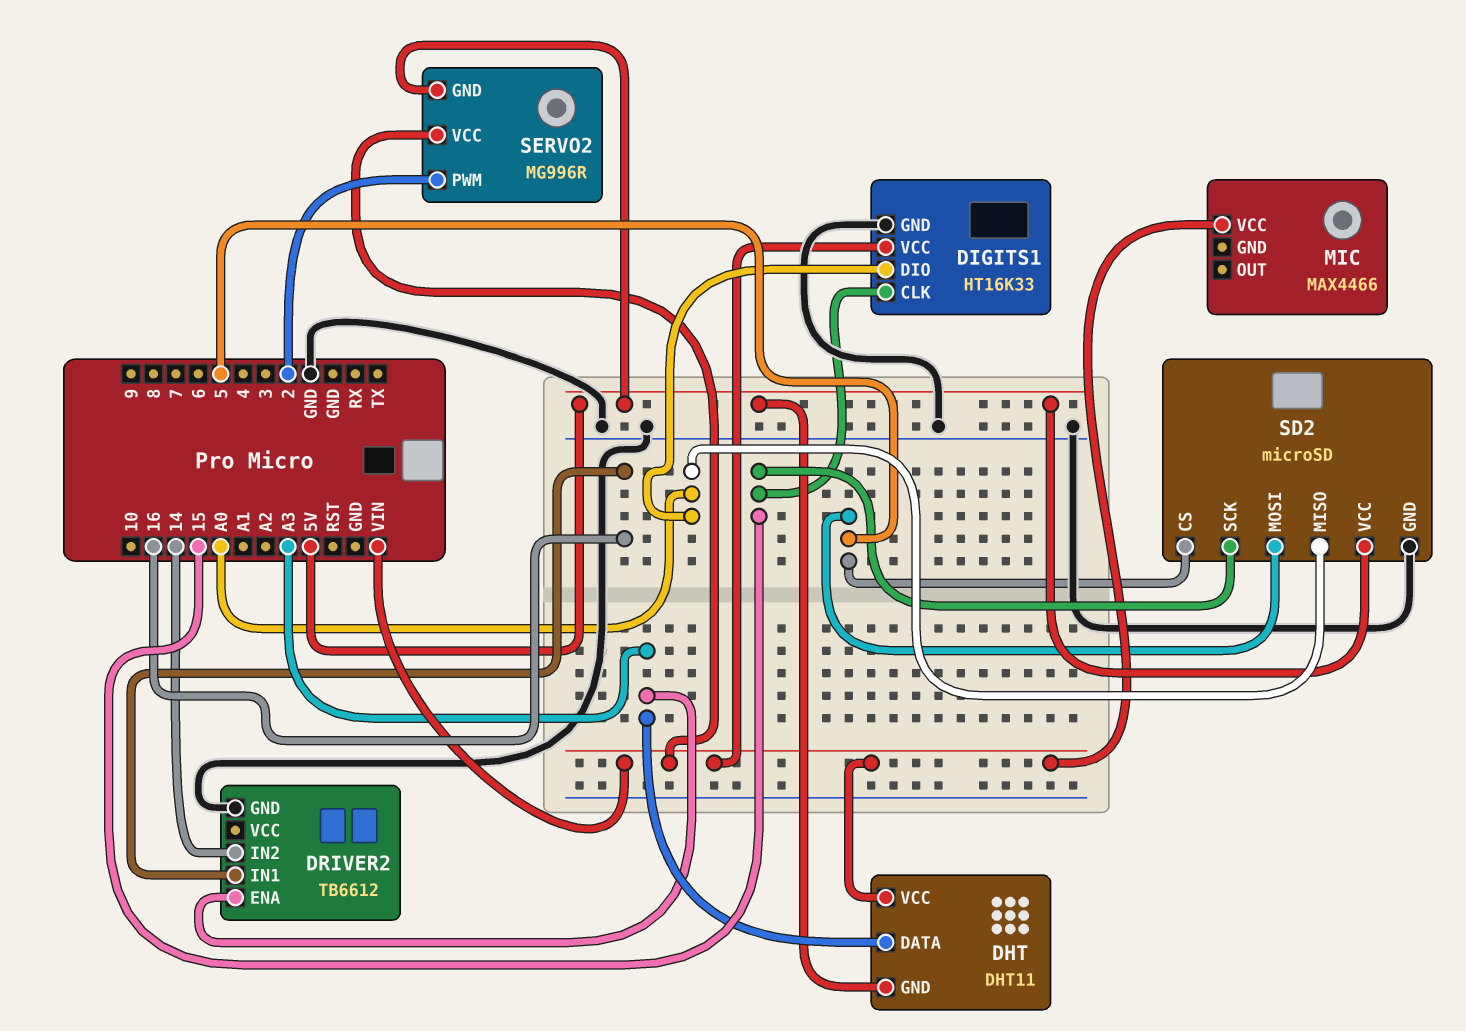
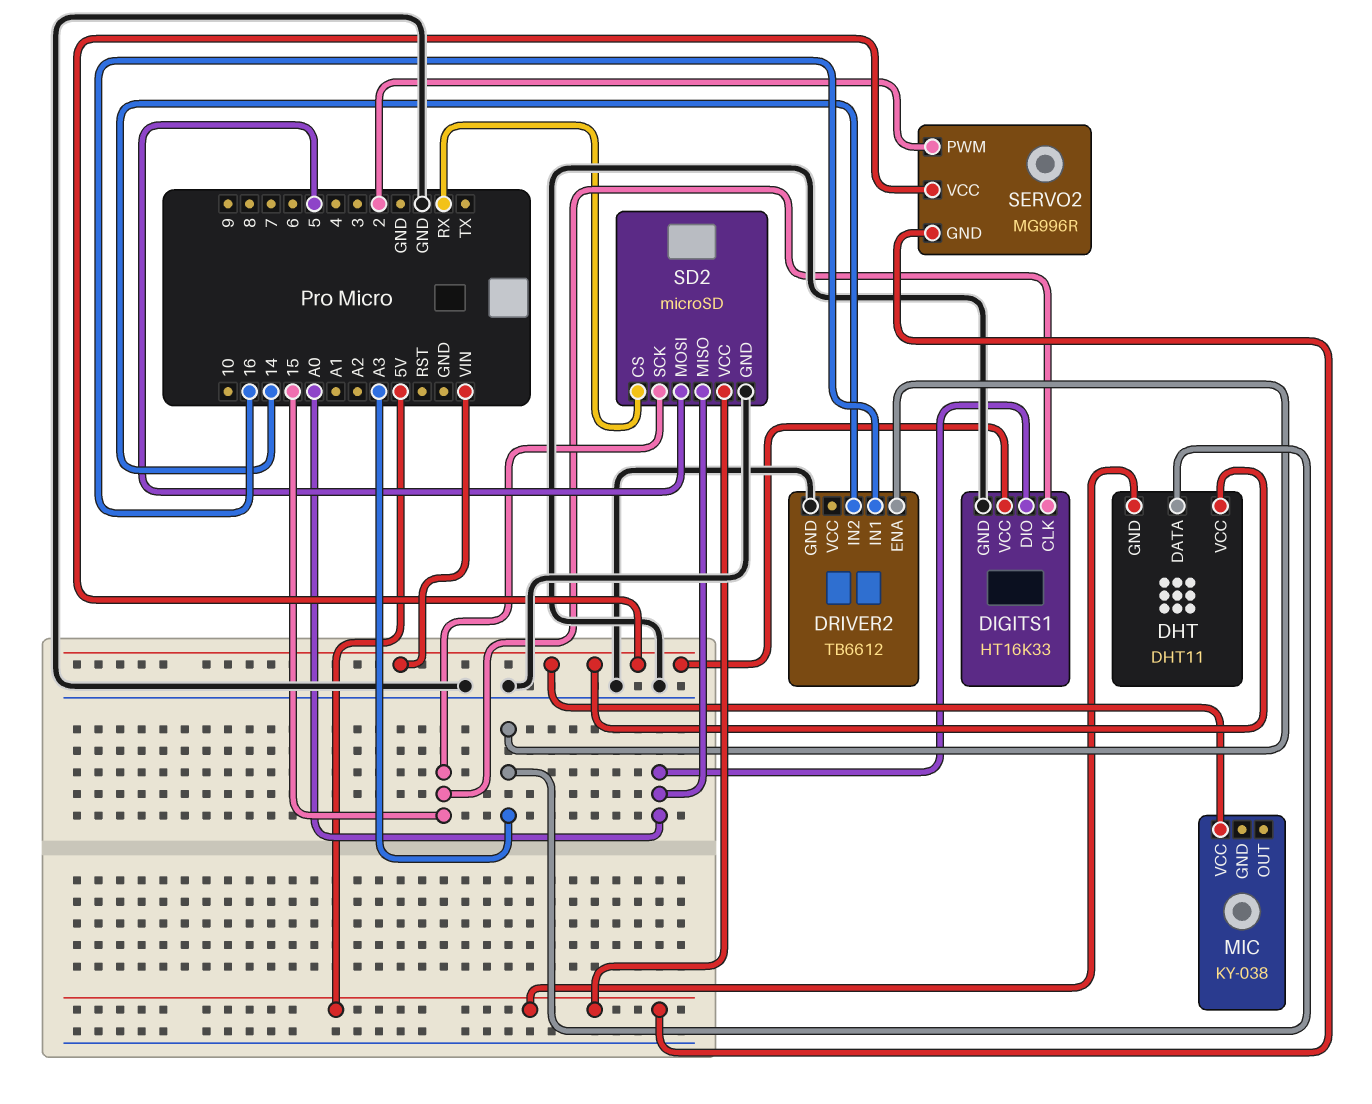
MIC: MAX4466 -> KY-038
SD2 pin CS: 5 -> RX

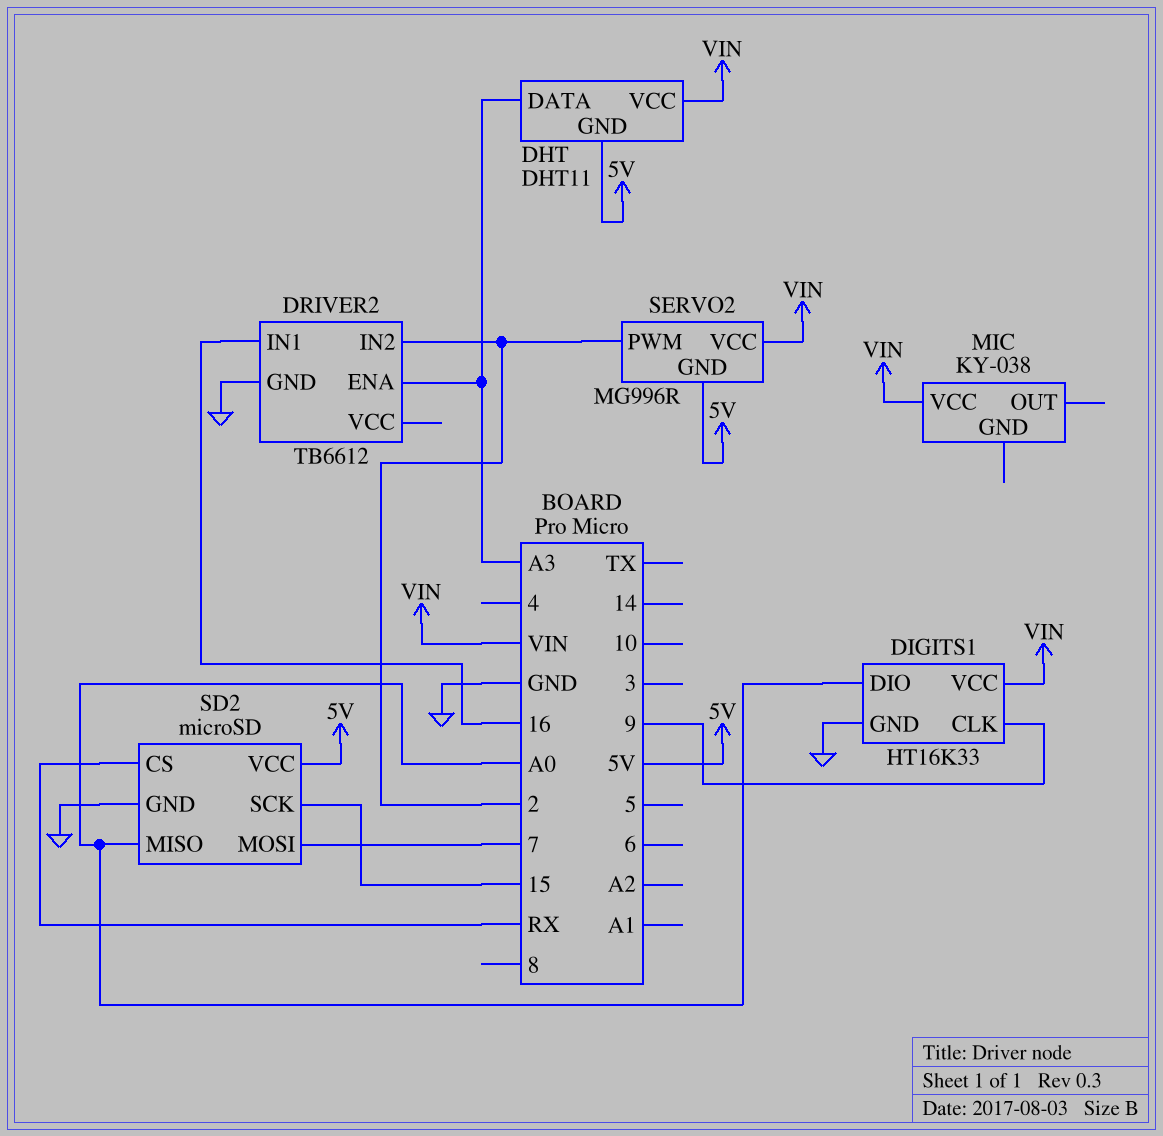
DIGITS1 pin CLK: 15 -> 9
DRIVER2 pin IN2: 14 -> 2
SD2 pin MOSI: 5 -> 7

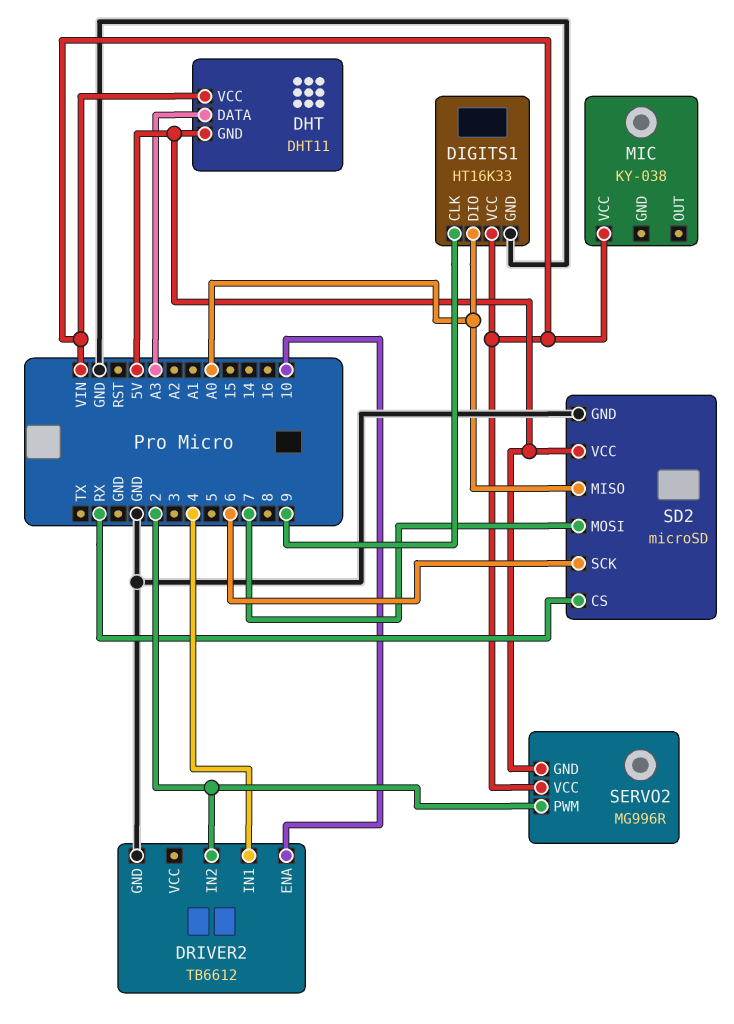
DRIVER2 pin ENA: A3 -> 10
DRIVER2 pin IN1: 16 -> 4
SD2 pin SCK: 15 -> 6

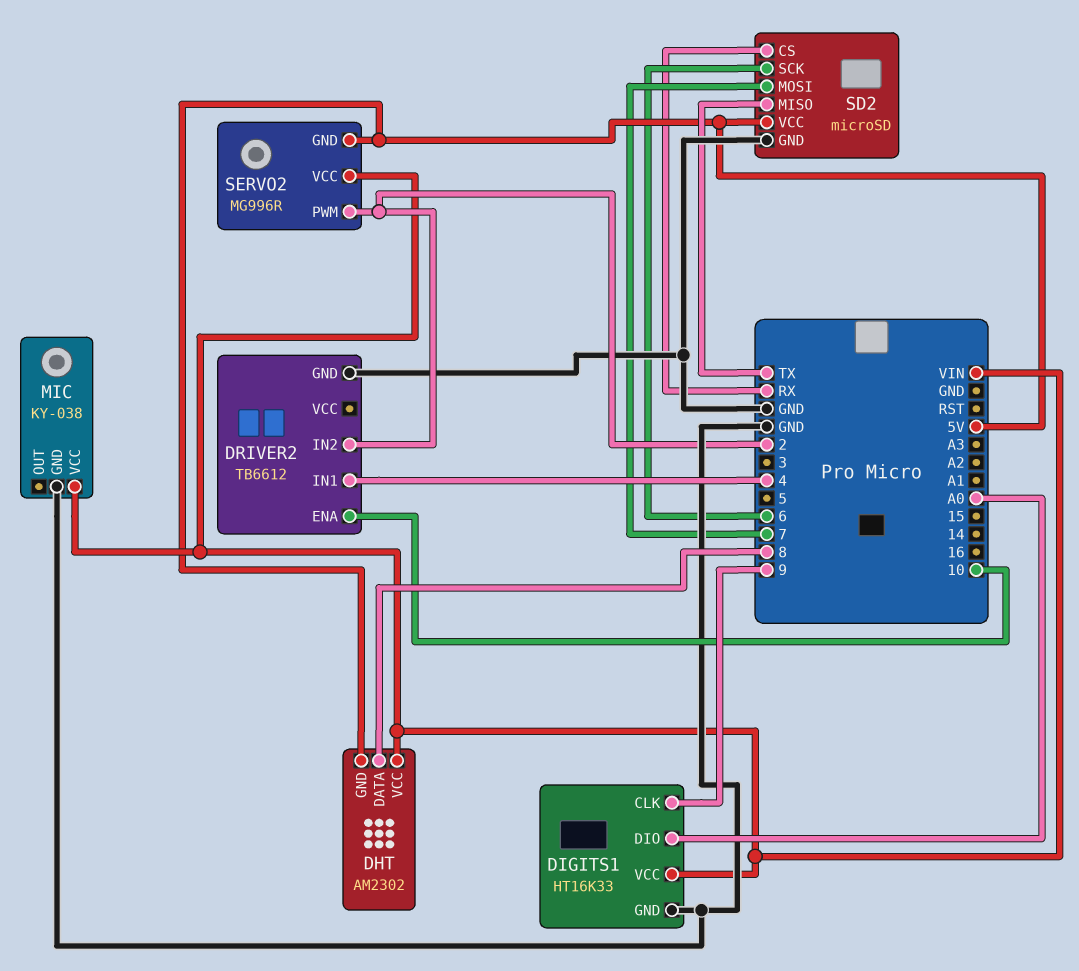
DHT: DHT11 -> AM2302
DHT pin DATA: A3 -> 8
MIC pin GND: none -> GND
SD2 pin MISO: A0 -> TX

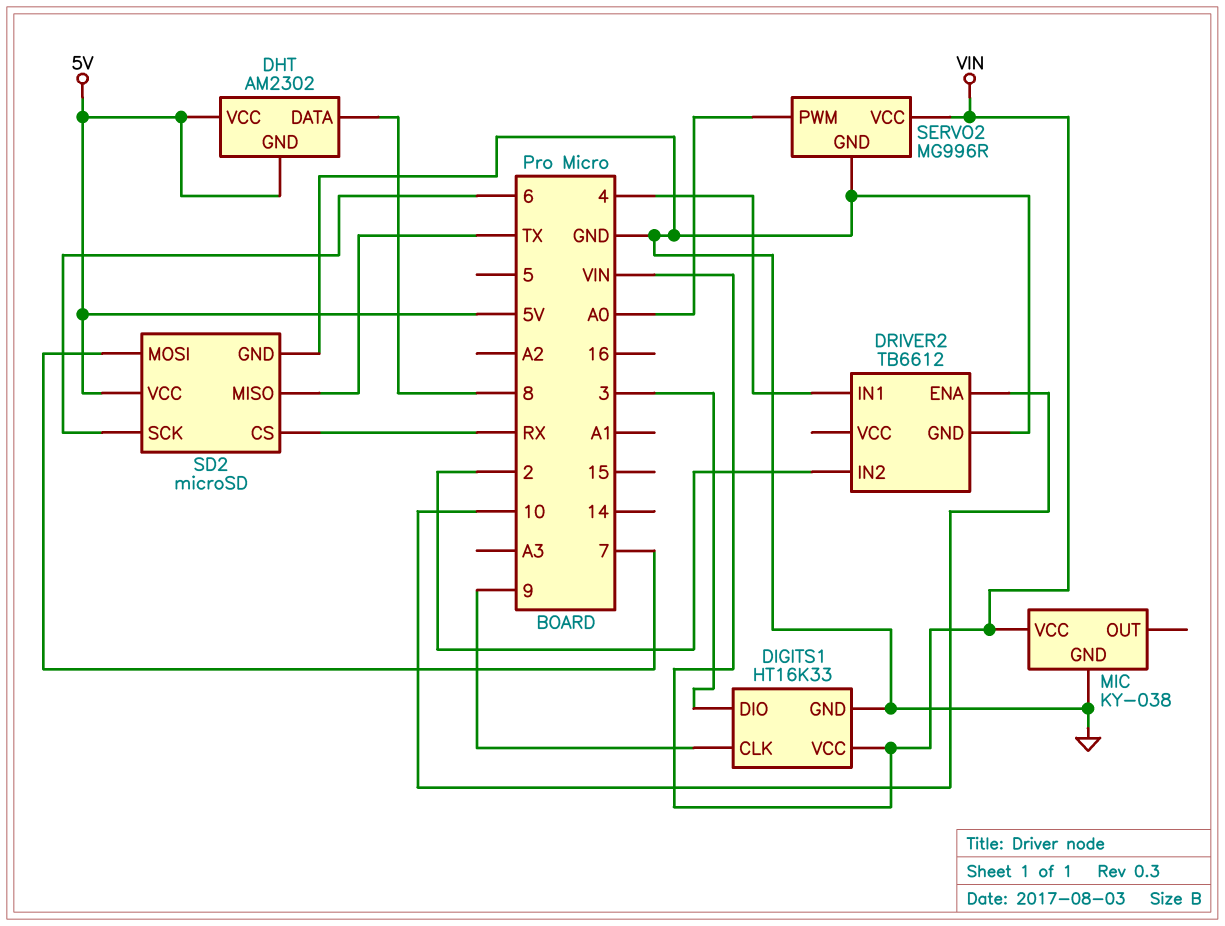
DHT pin VCC: VIN -> 5V
DIGITS1 pin DIO: A0 -> 3
SERVO2 pin GND: 5V -> GND
SERVO2 pin PWM: 2 -> A0

